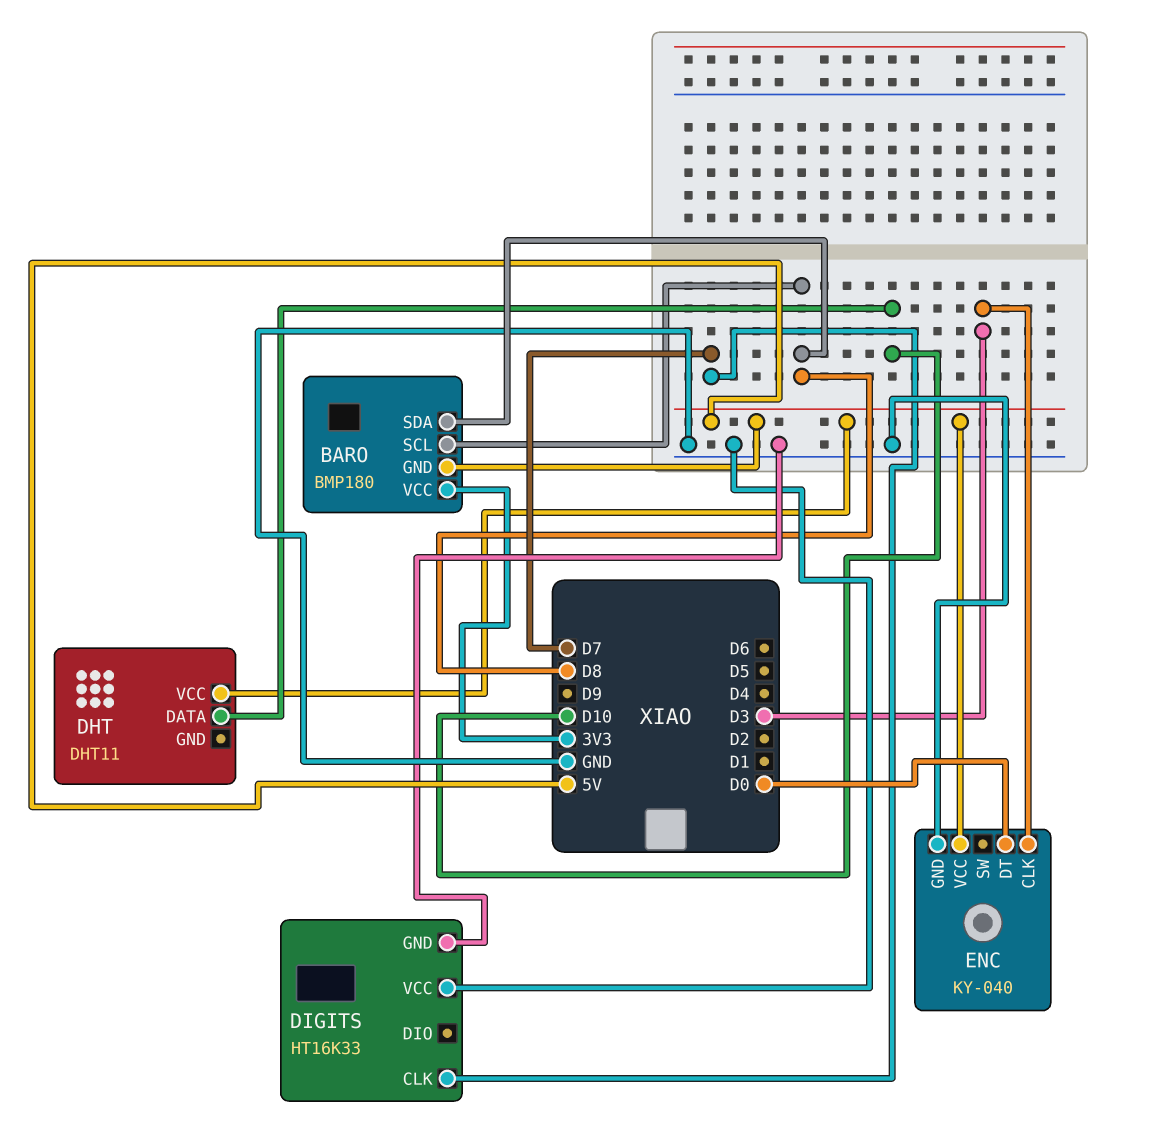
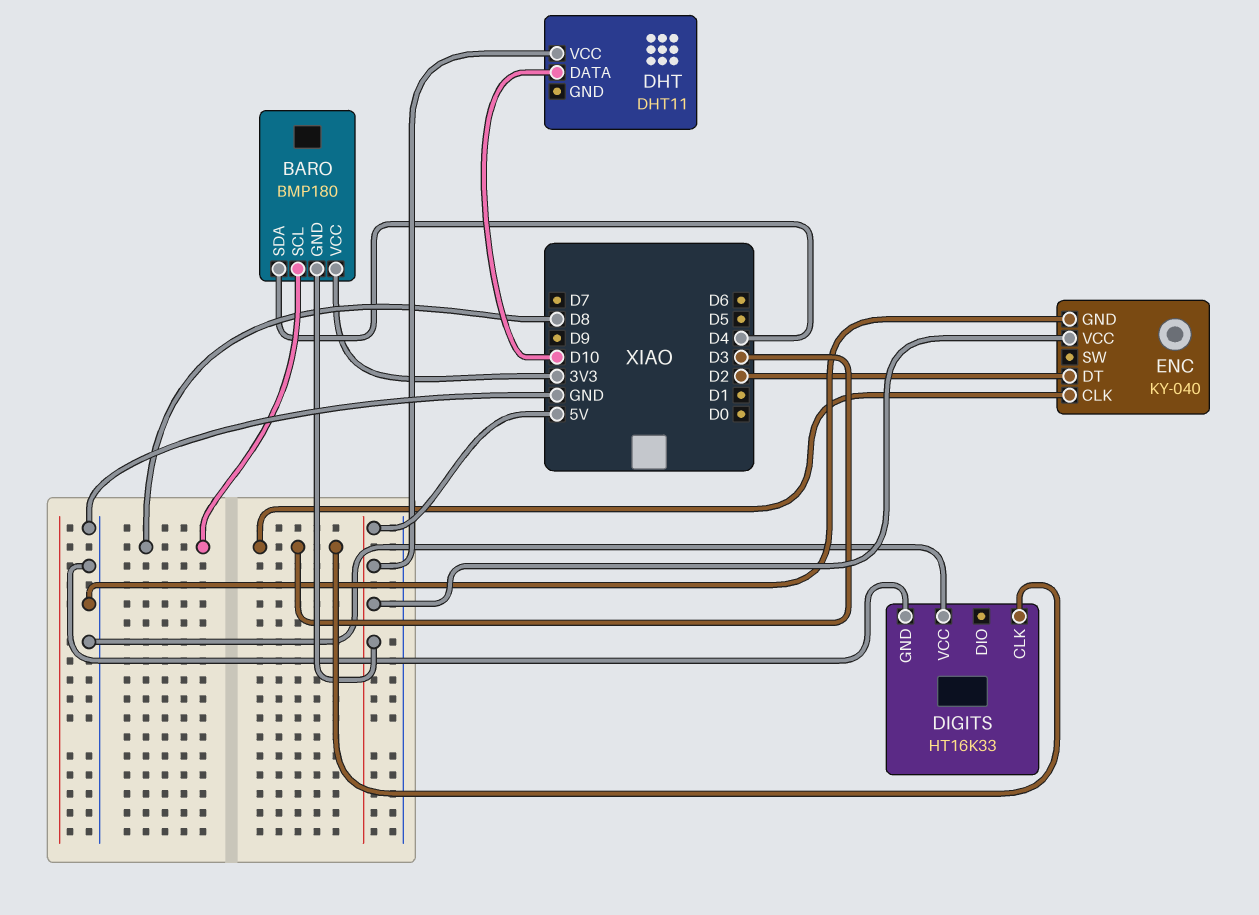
BARO pin SDA: D8 -> D4
DIGITS pin CLK: D7 -> D3
ENC pin DT: D0 -> D2

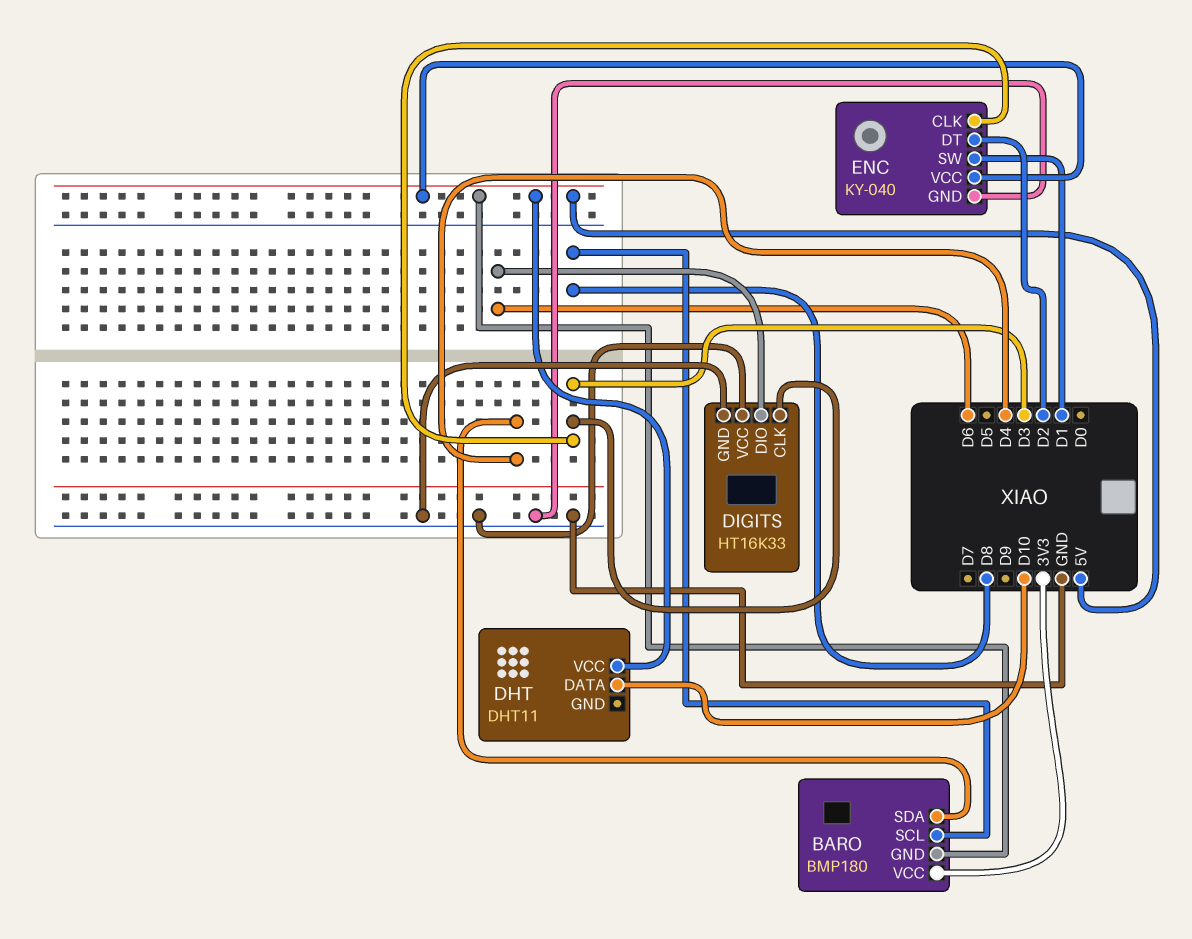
DIGITS pin DIO: none -> D6
ENC pin SW: none -> D1

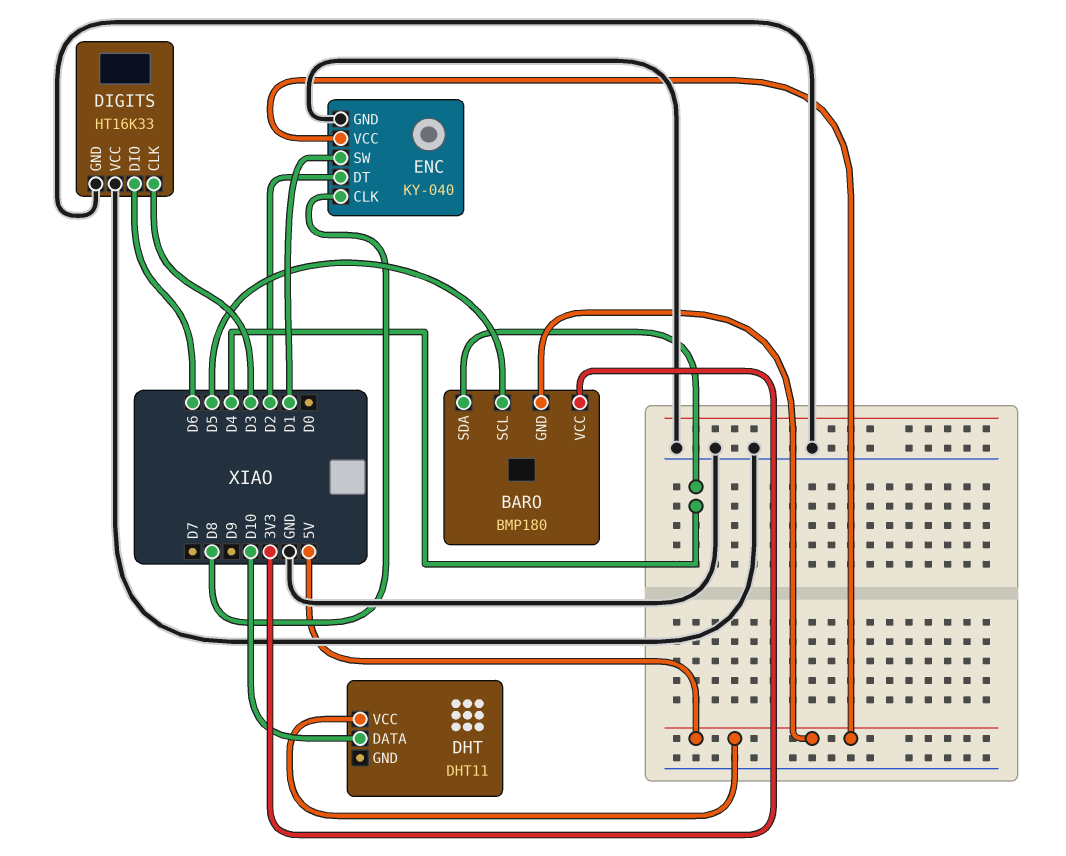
BARO pin SCL: D8 -> D5
ENC pin CLK: D3 -> D8

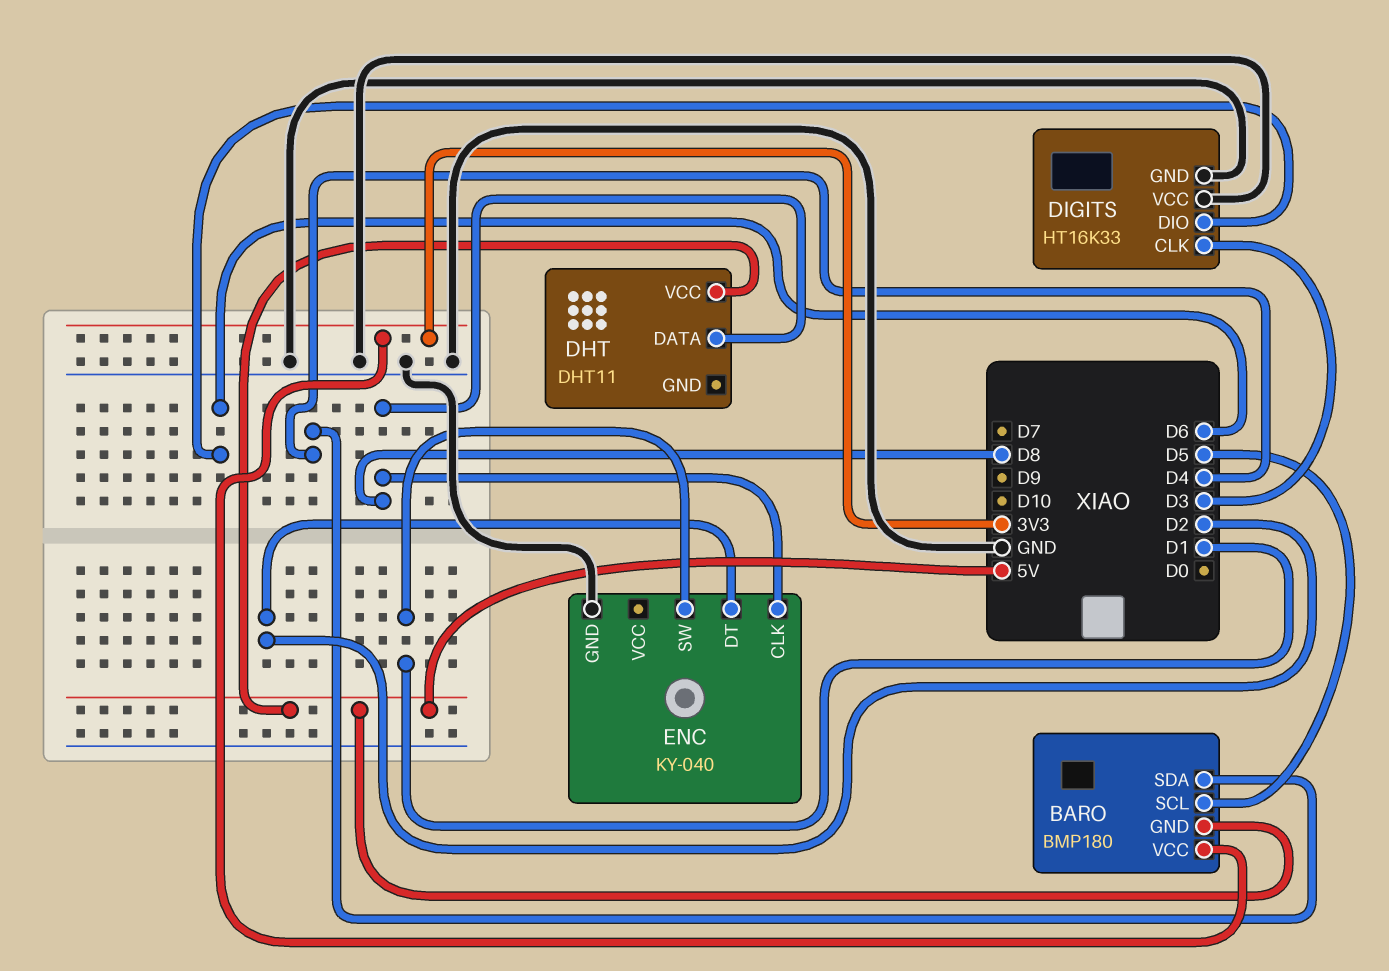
DHT pin DATA: D10 -> D8
ENC pin VCC: 5V -> none

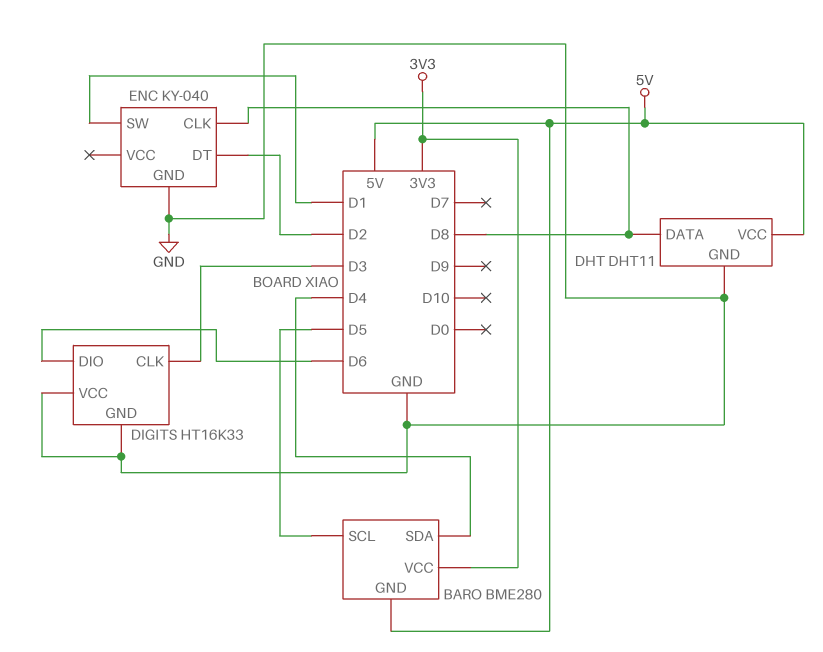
BARO: BMP180 -> BME280
DHT pin GND: none -> GND

